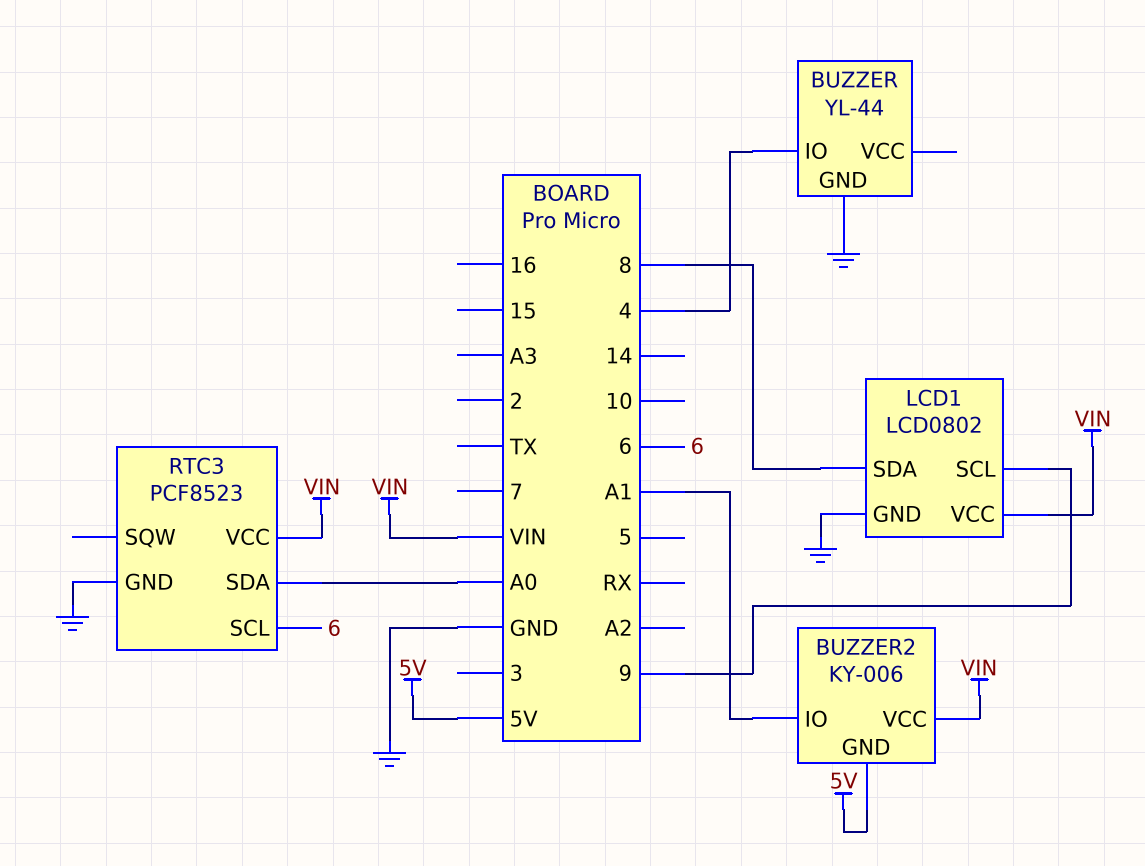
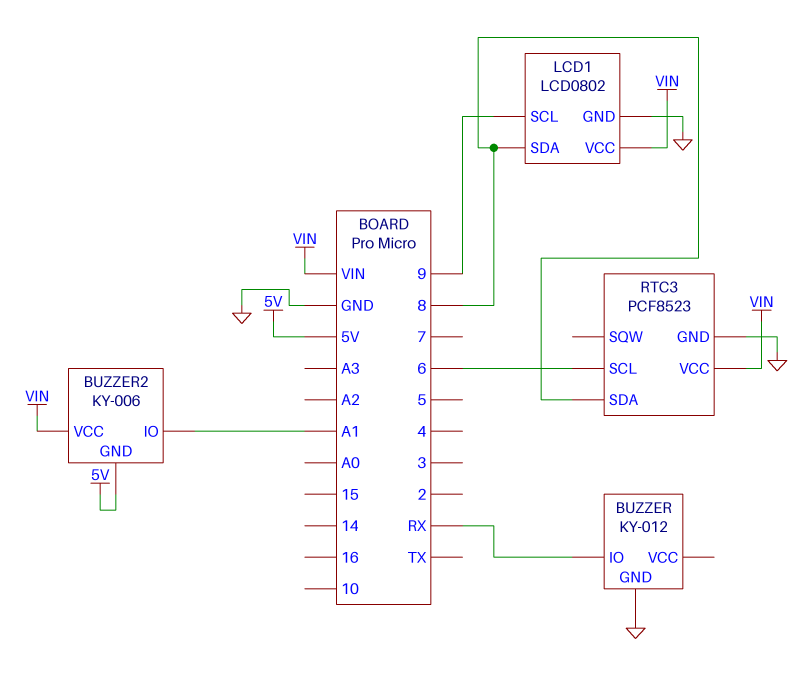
BUZZER: YL-44 -> KY-012
BUZZER pin IO: 4 -> RX
RTC3 pin SDA: A0 -> 8

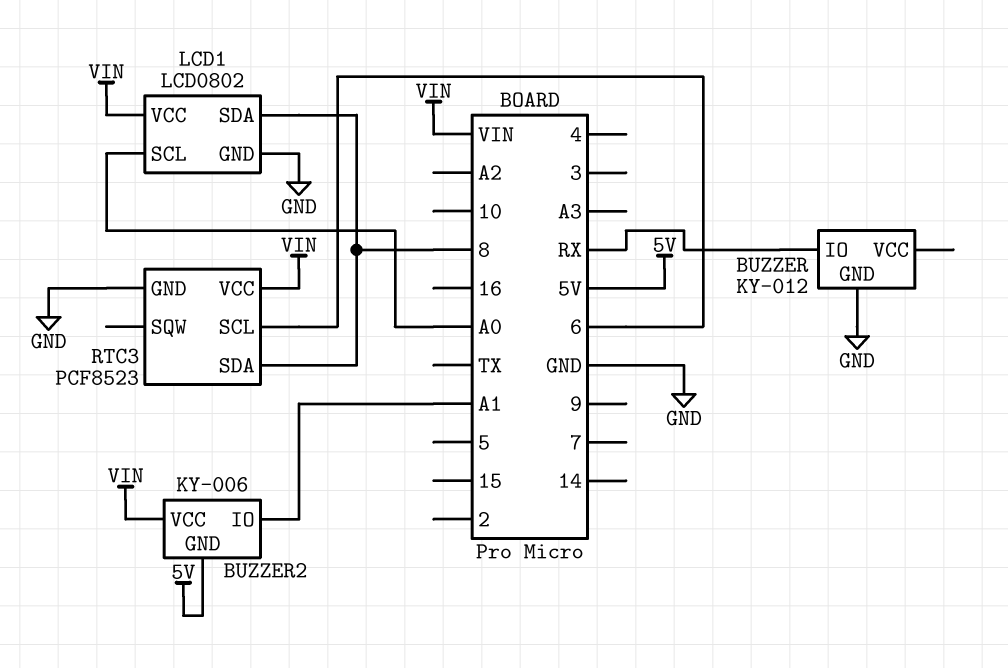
LCD1 pin SCL: 9 -> A0

